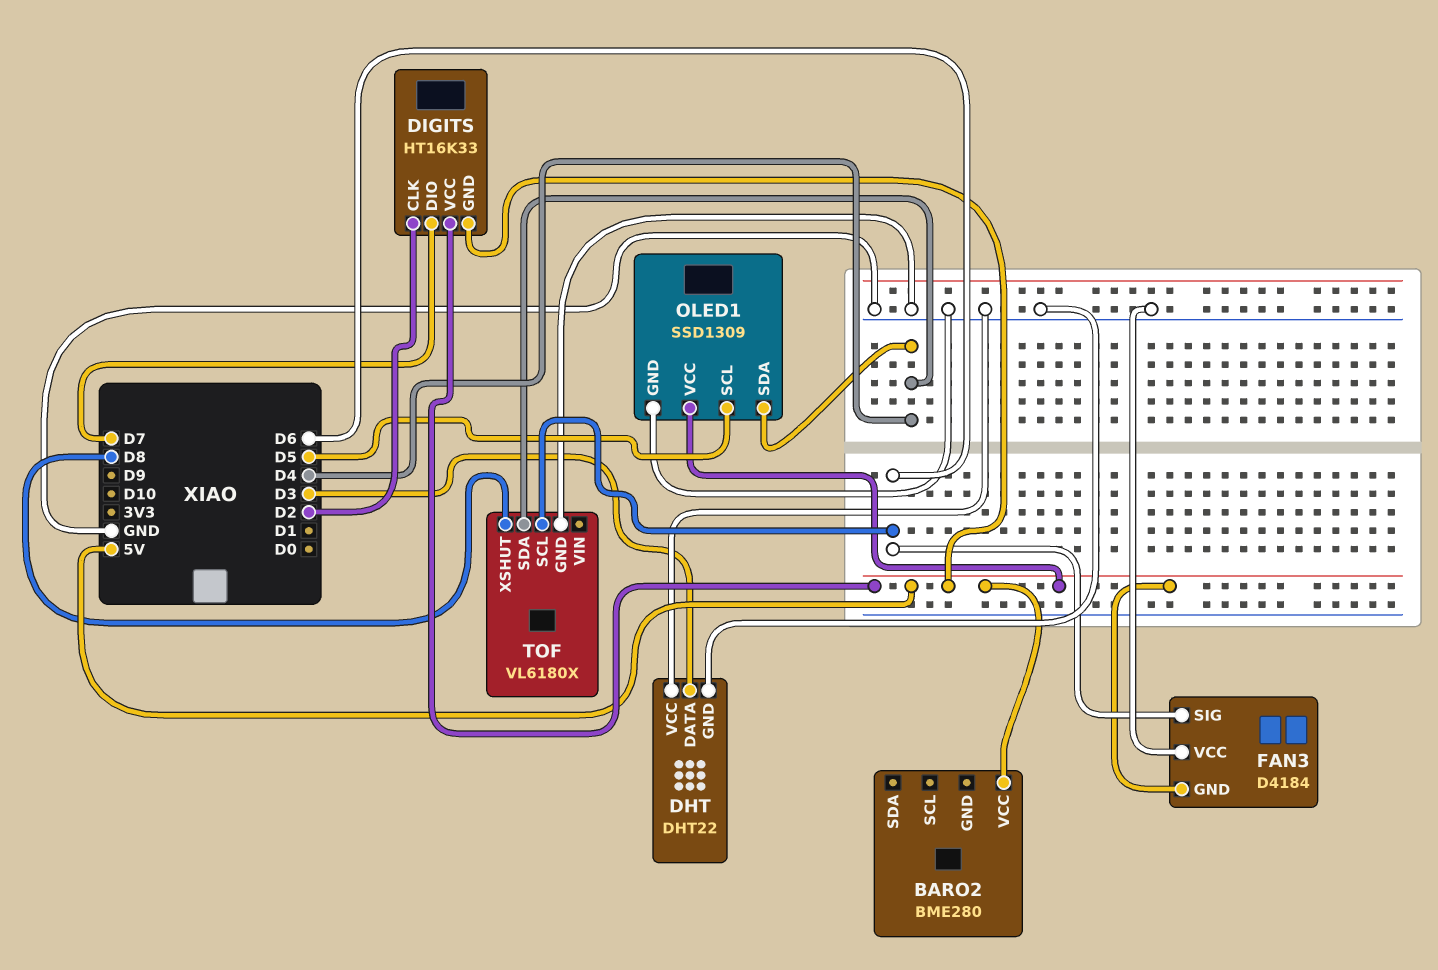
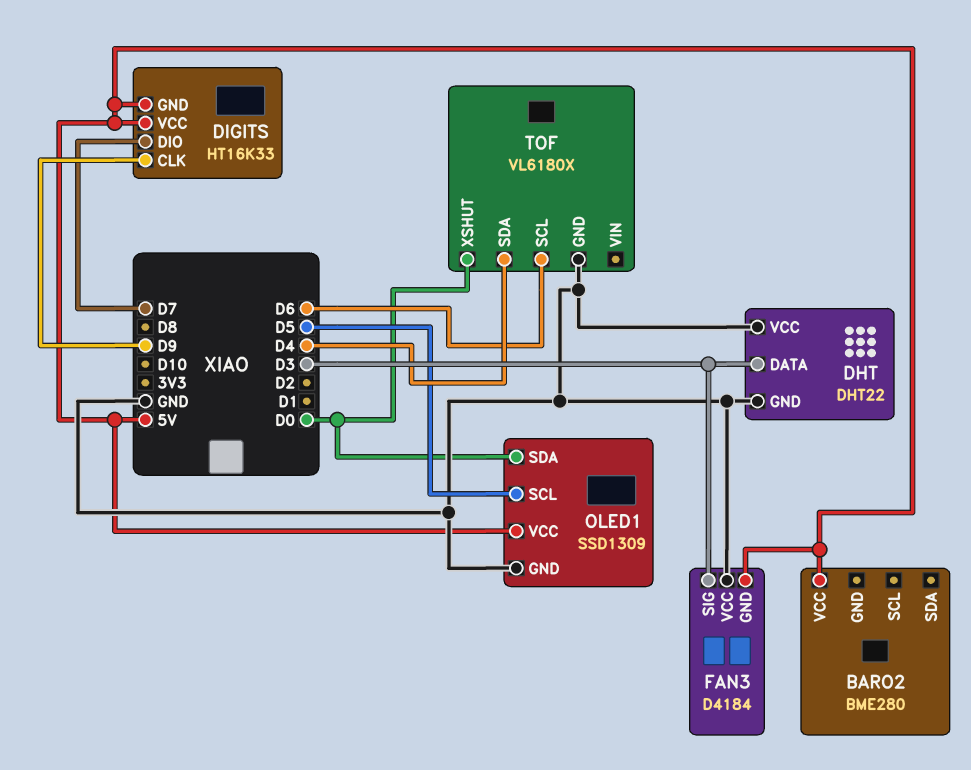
DIGITS pin CLK: D2 -> D9
FAN3 pin SIG: D6 -> D3
OLED1 pin SDA: D4 -> D0
TOF pin XSHUT: D8 -> D0

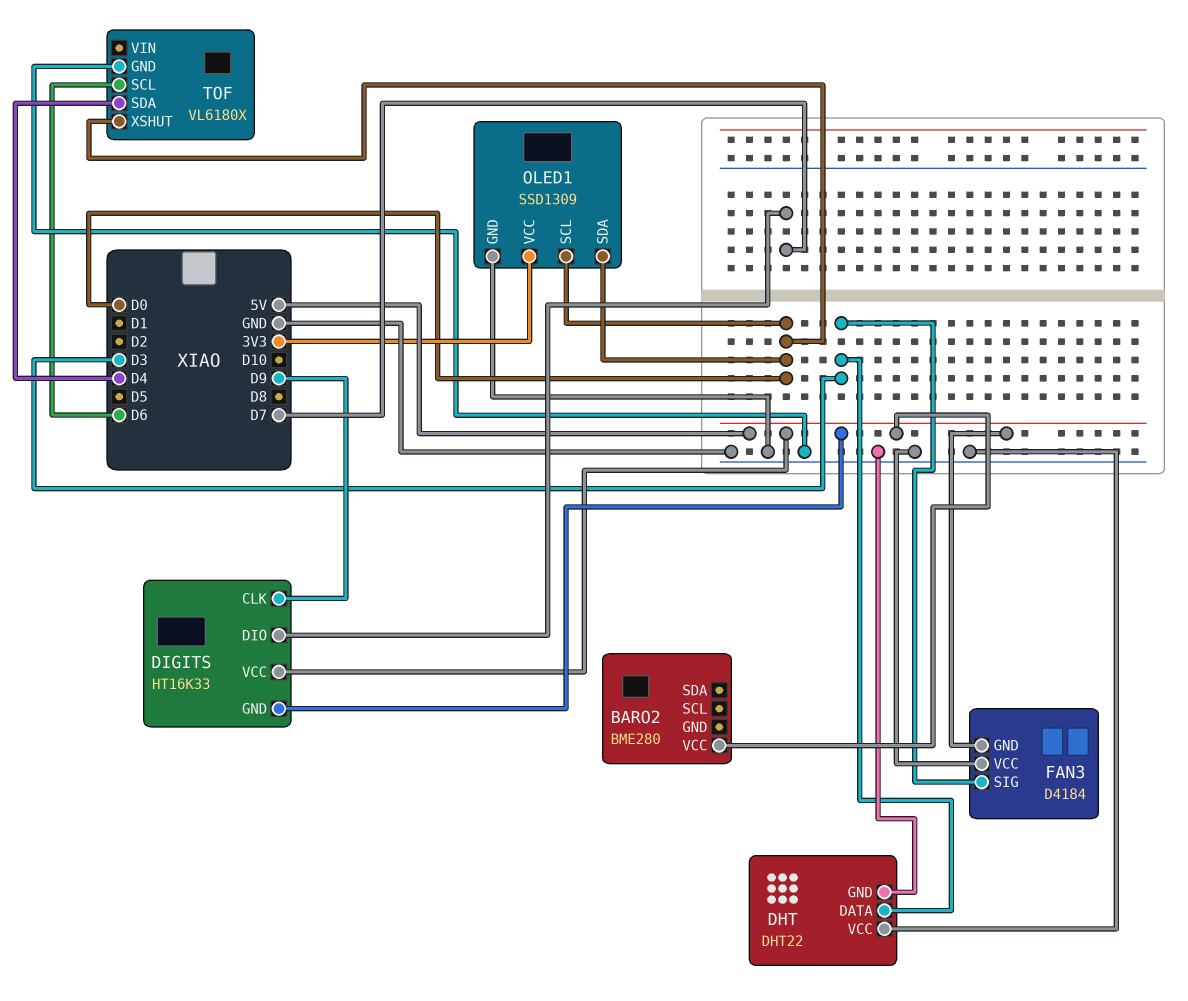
OLED1 pin SCL: D5 -> D0
OLED1 pin VCC: 5V -> 3V3

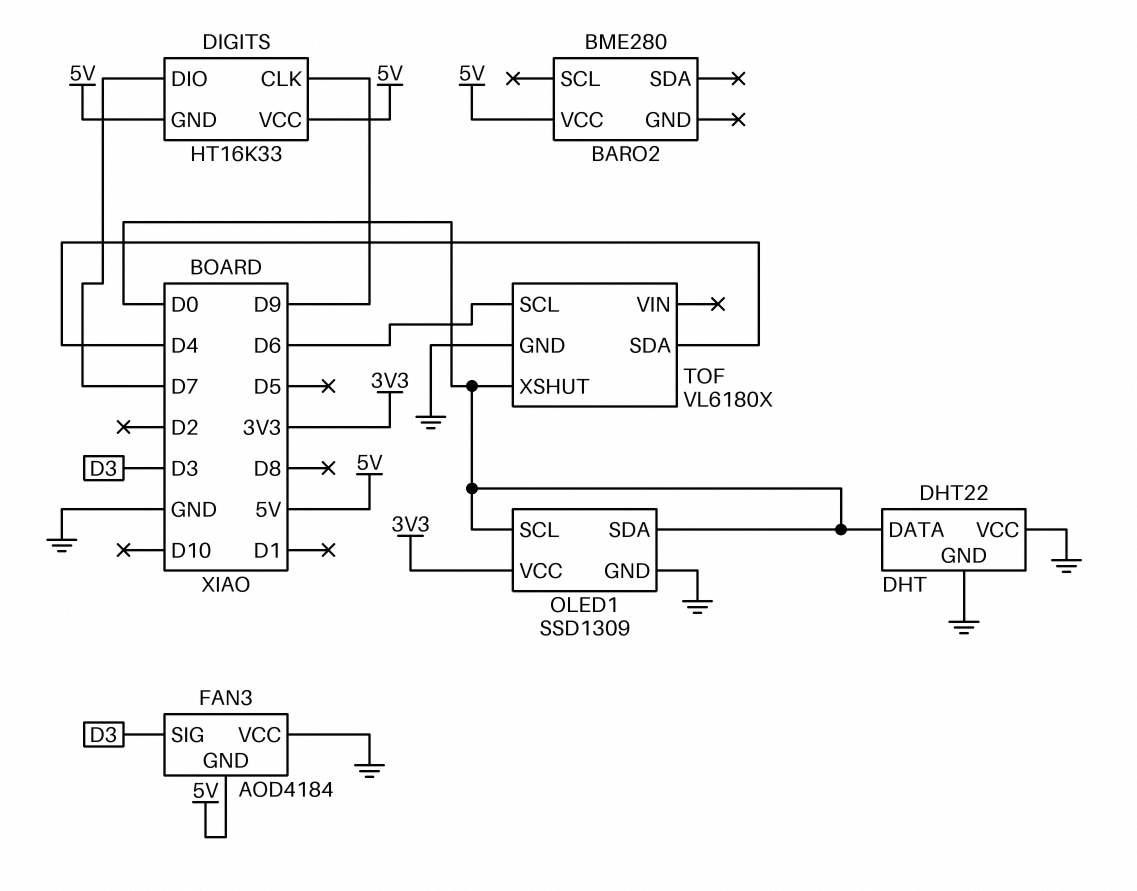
DHT pin DATA: D3 -> D0
FAN3: D4184 -> AOD4184

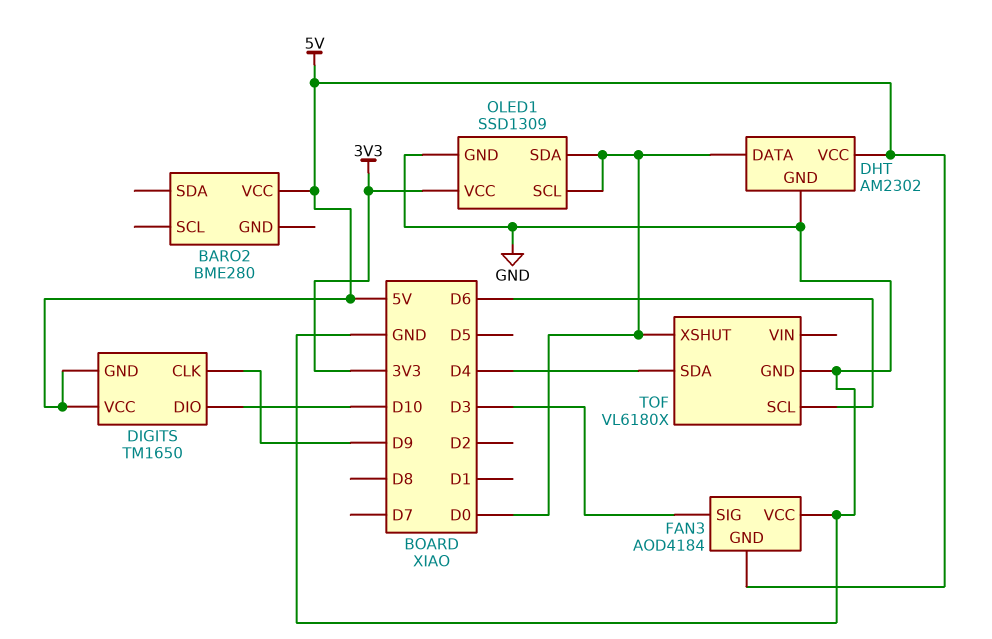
DHT: DHT22 -> AM2302
DHT pin VCC: GND -> 5V
DIGITS: HT16K33 -> TM1650
DIGITS pin DIO: D7 -> D10

